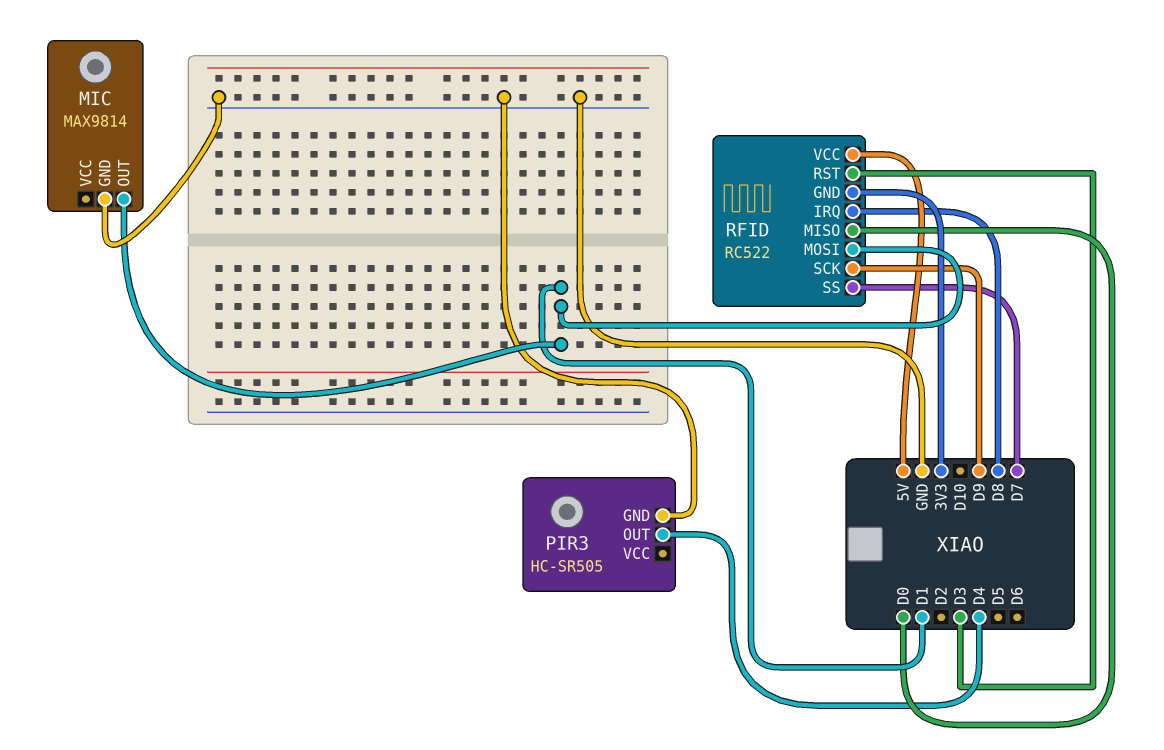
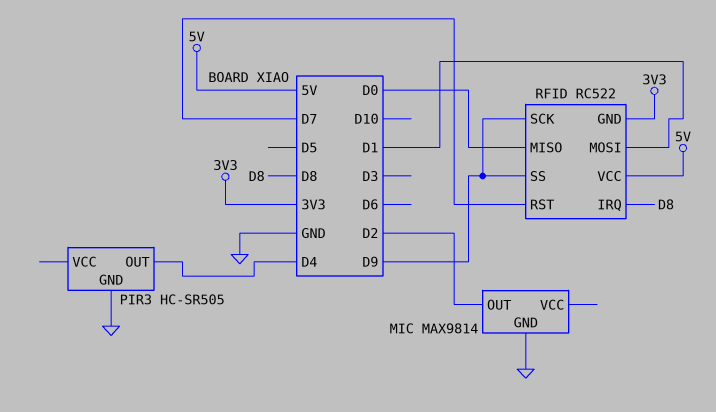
MIC pin OUT: D1 -> D2
RFID pin RST: D3 -> D7
RFID pin SS: D7 -> D9

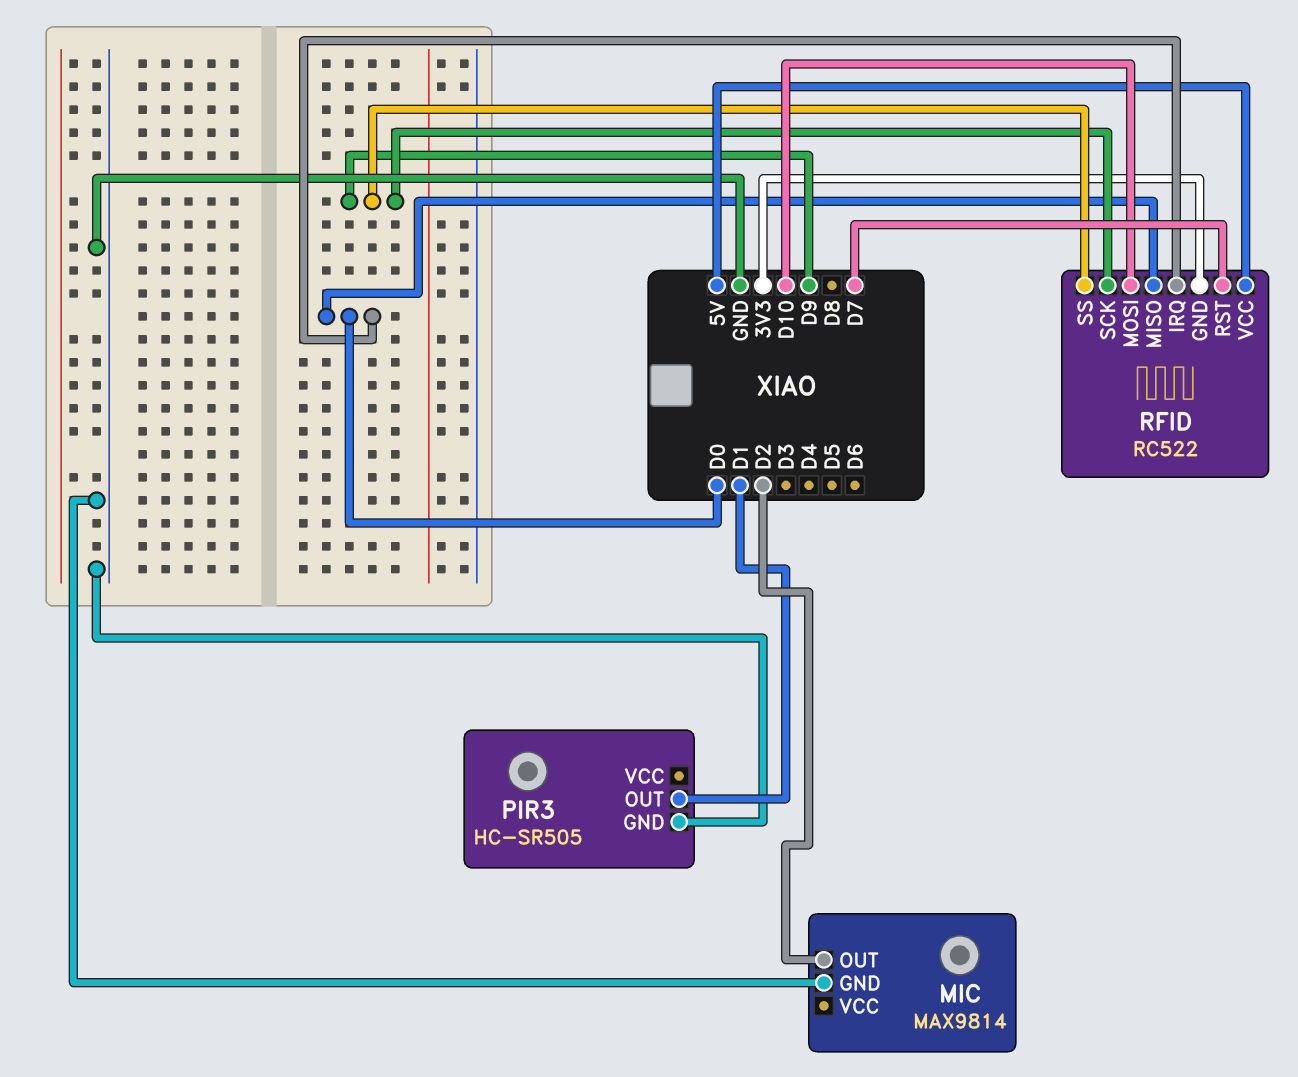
PIR3 pin OUT: D4 -> D1
RFID pin IRQ: D8 -> D0
RFID pin MOSI: D1 -> D10

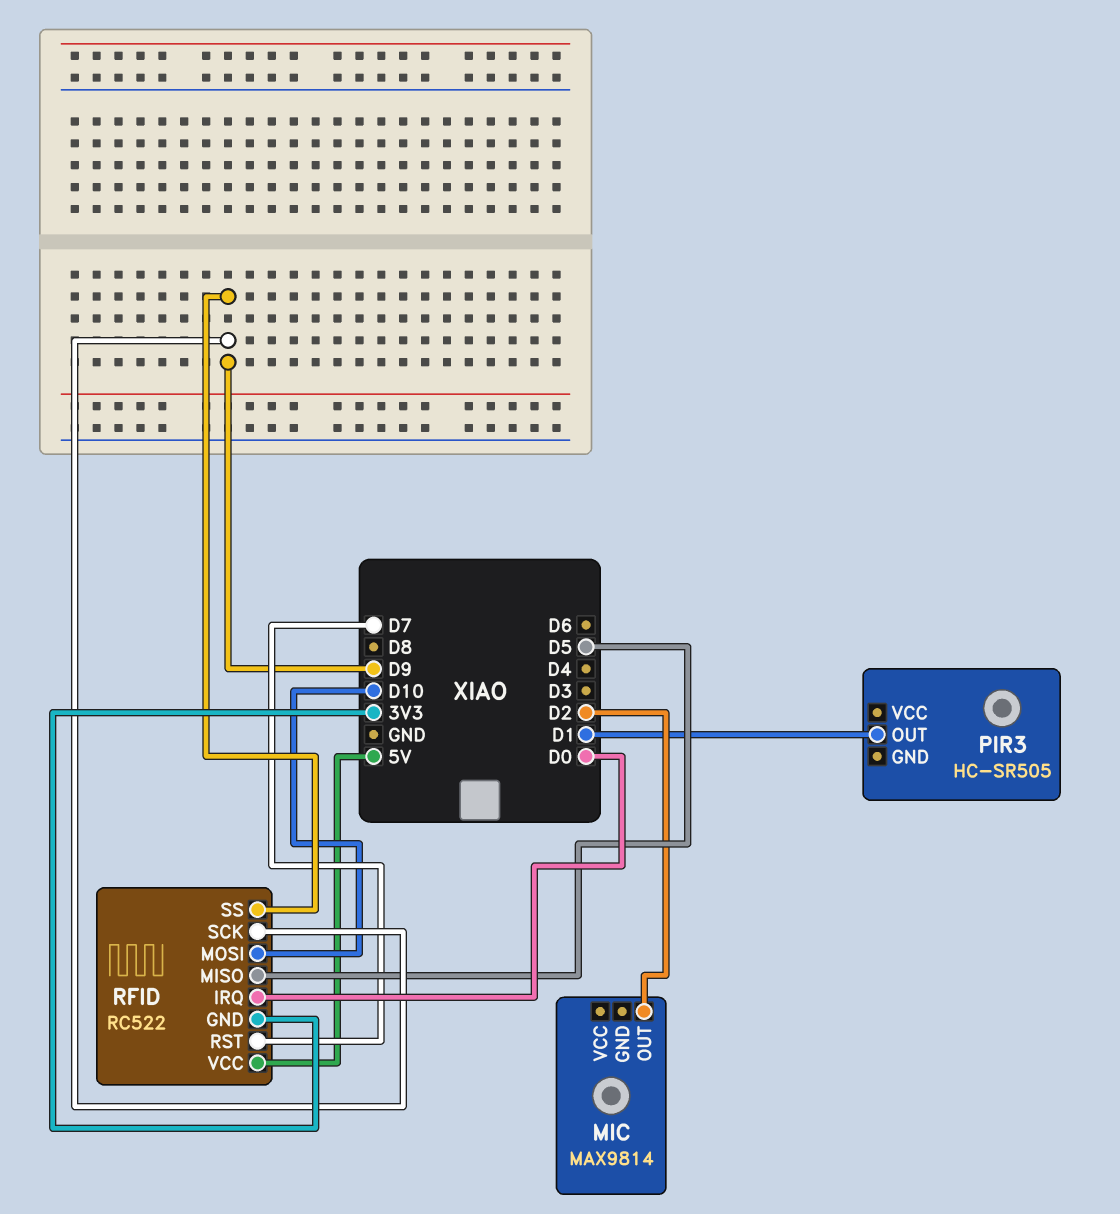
MIC pin GND: GND -> none
PIR3 pin GND: GND -> none
RFID pin MISO: D0 -> D5

